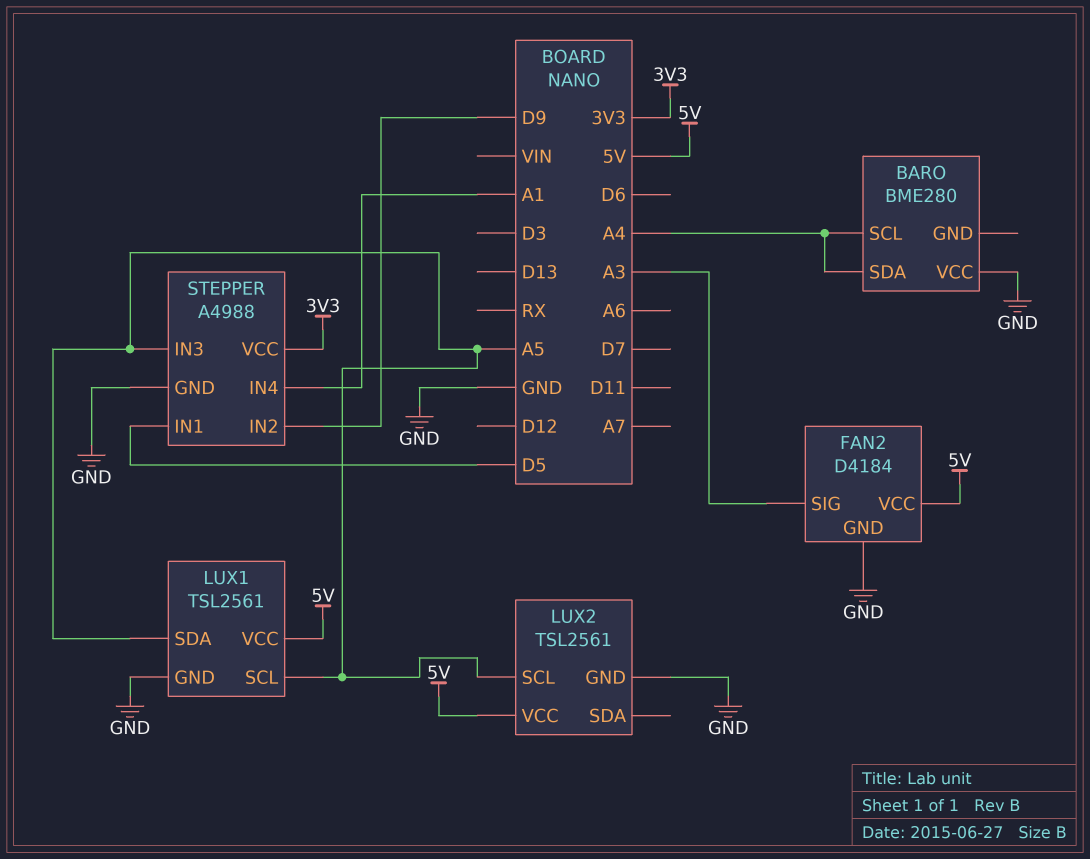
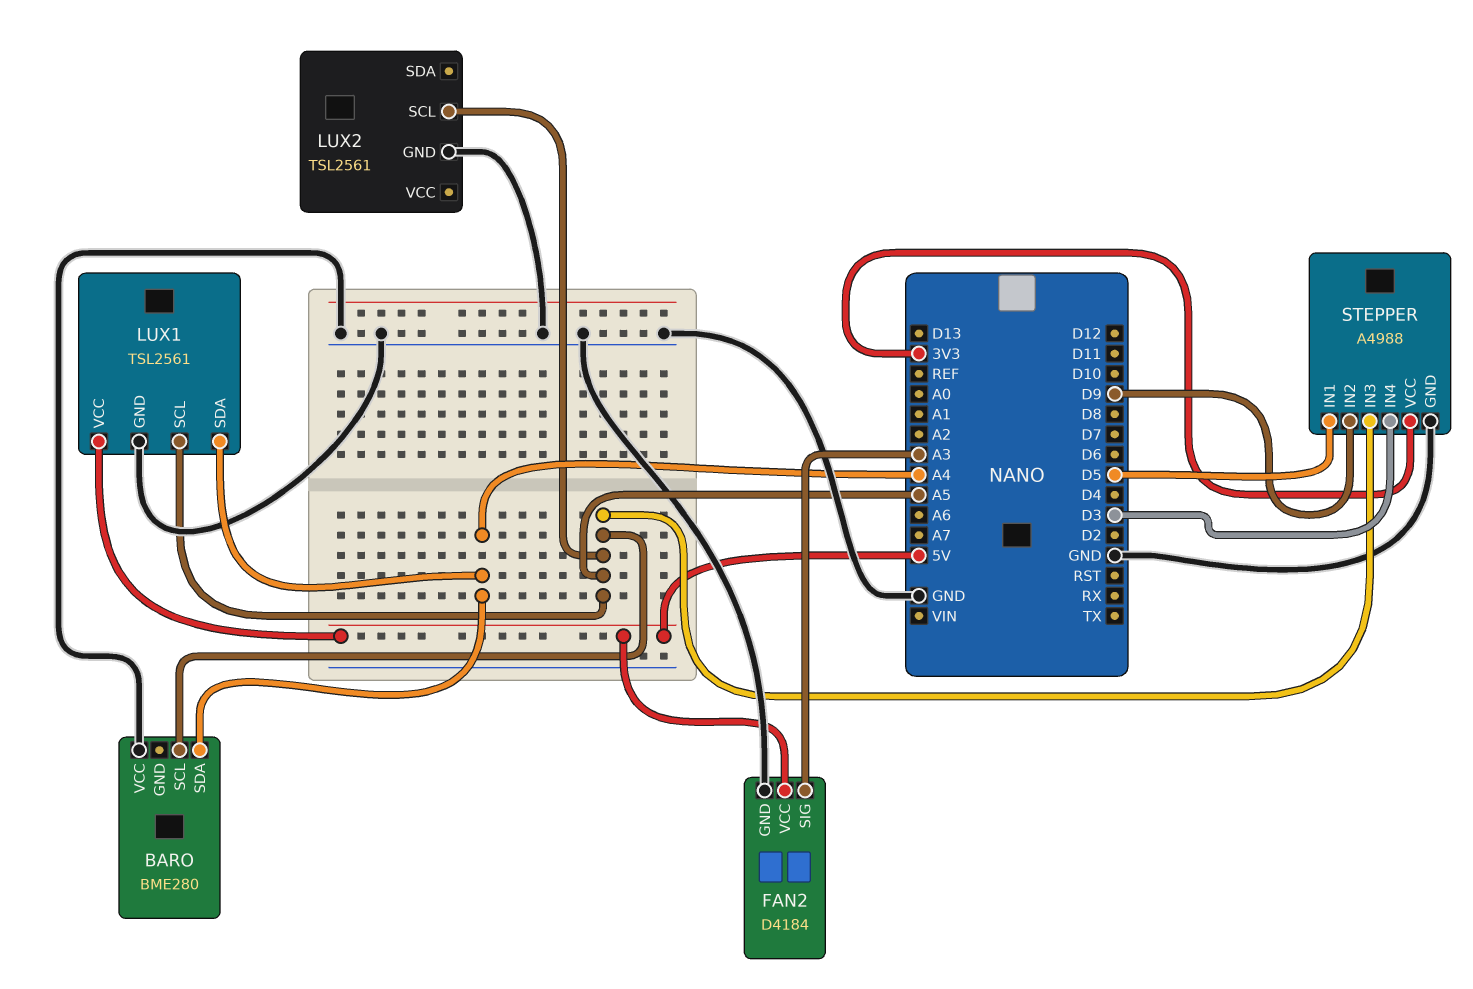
BARO pin SCL: A4 -> A5
LUX1 pin SDA: A5 -> A4
LUX2 pin VCC: 5V -> none
STEPPER pin IN4: A1 -> D3

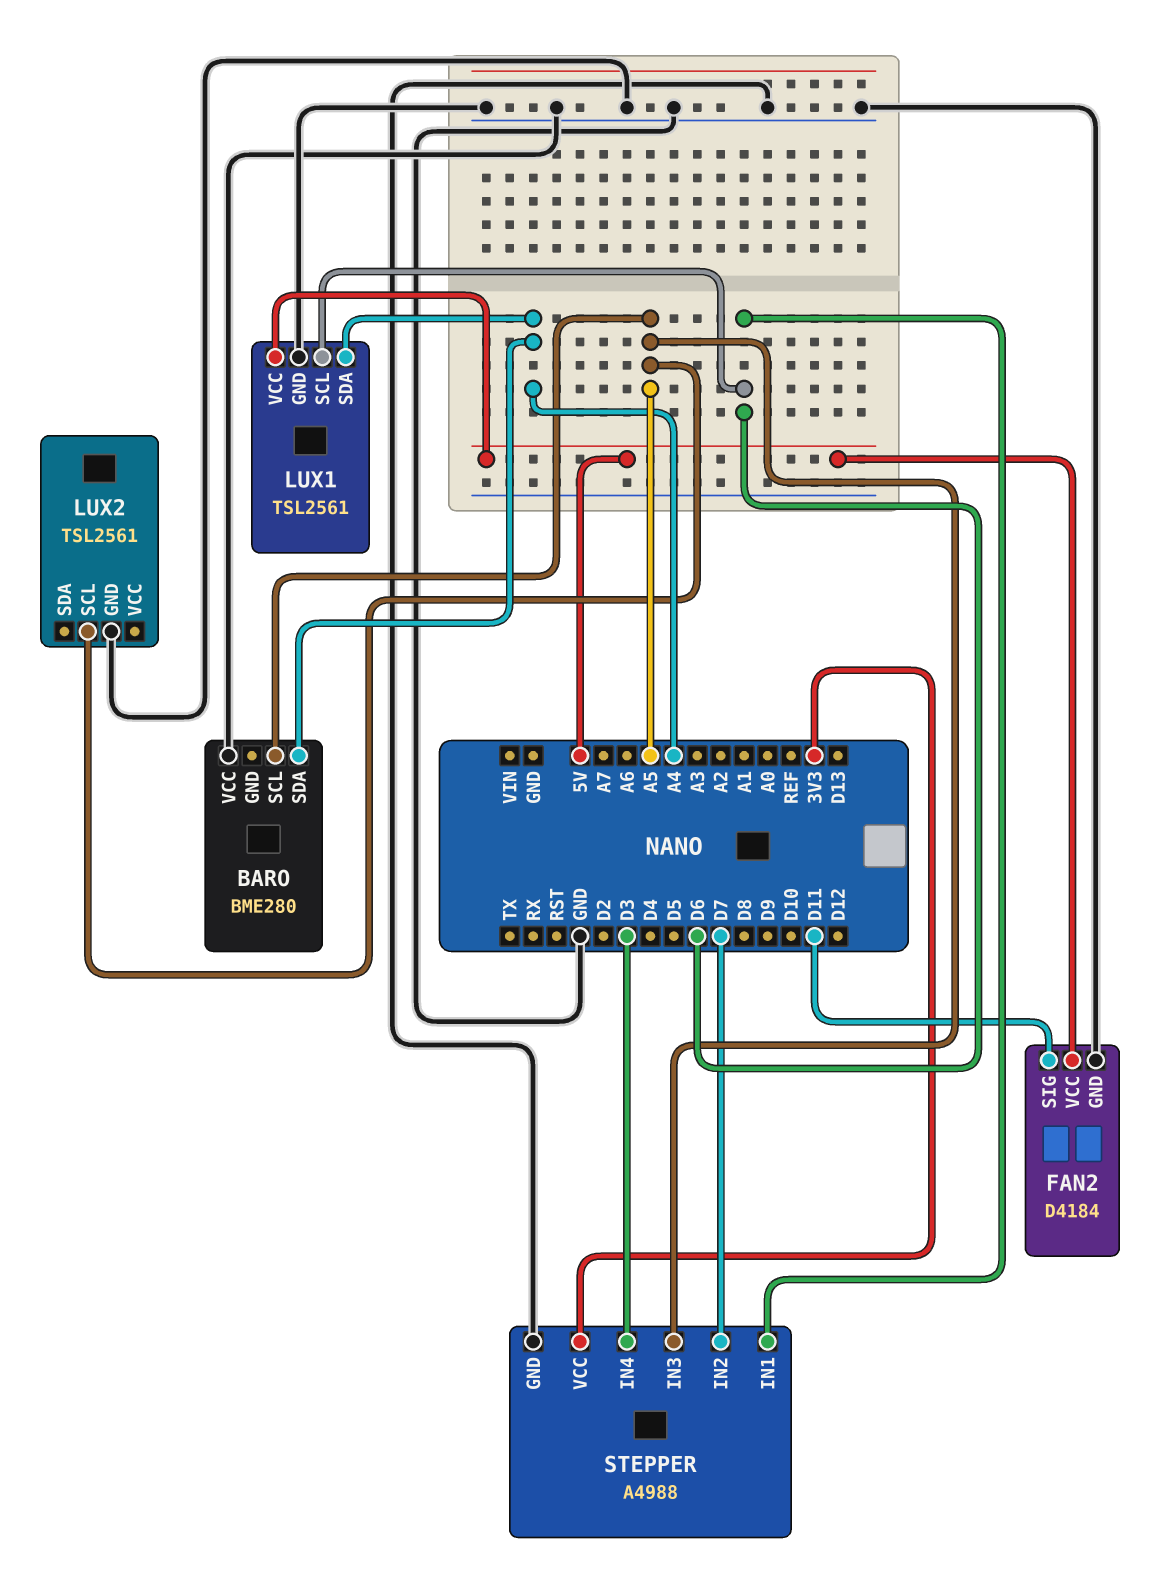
FAN2 pin SIG: A3 -> D11
LUX1 pin SCL: A5 -> D6
STEPPER pin IN1: D5 -> D6
STEPPER pin IN2: D9 -> D7

